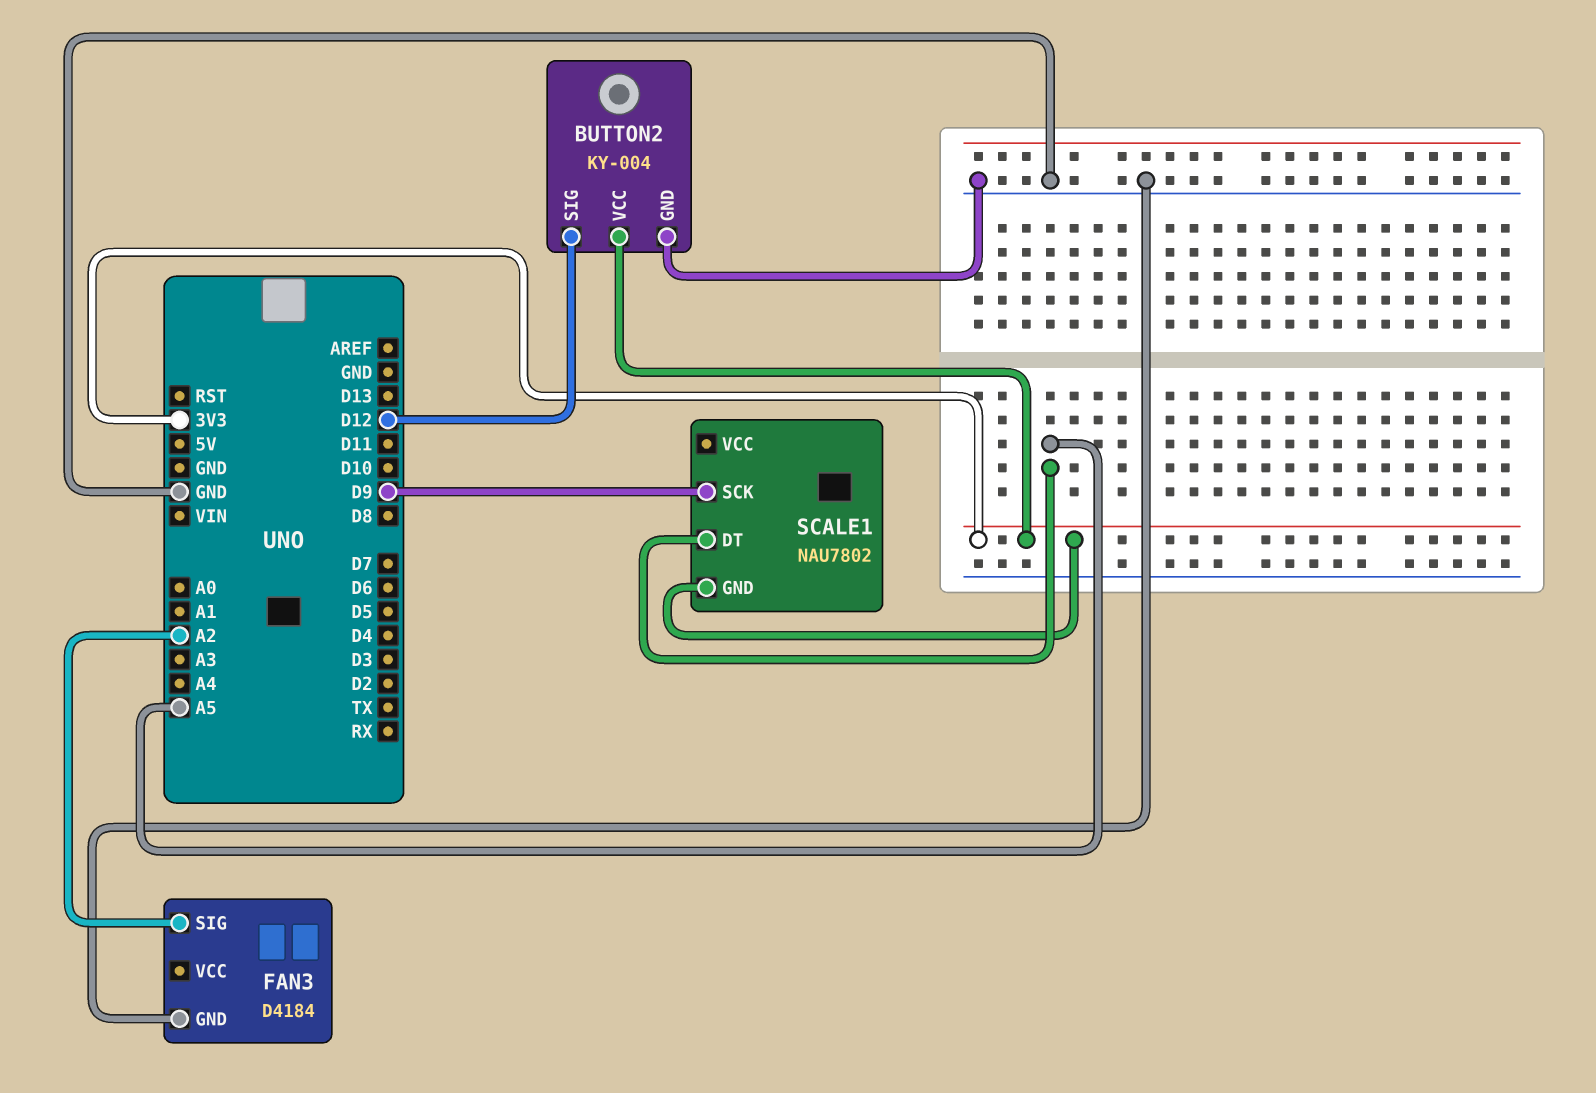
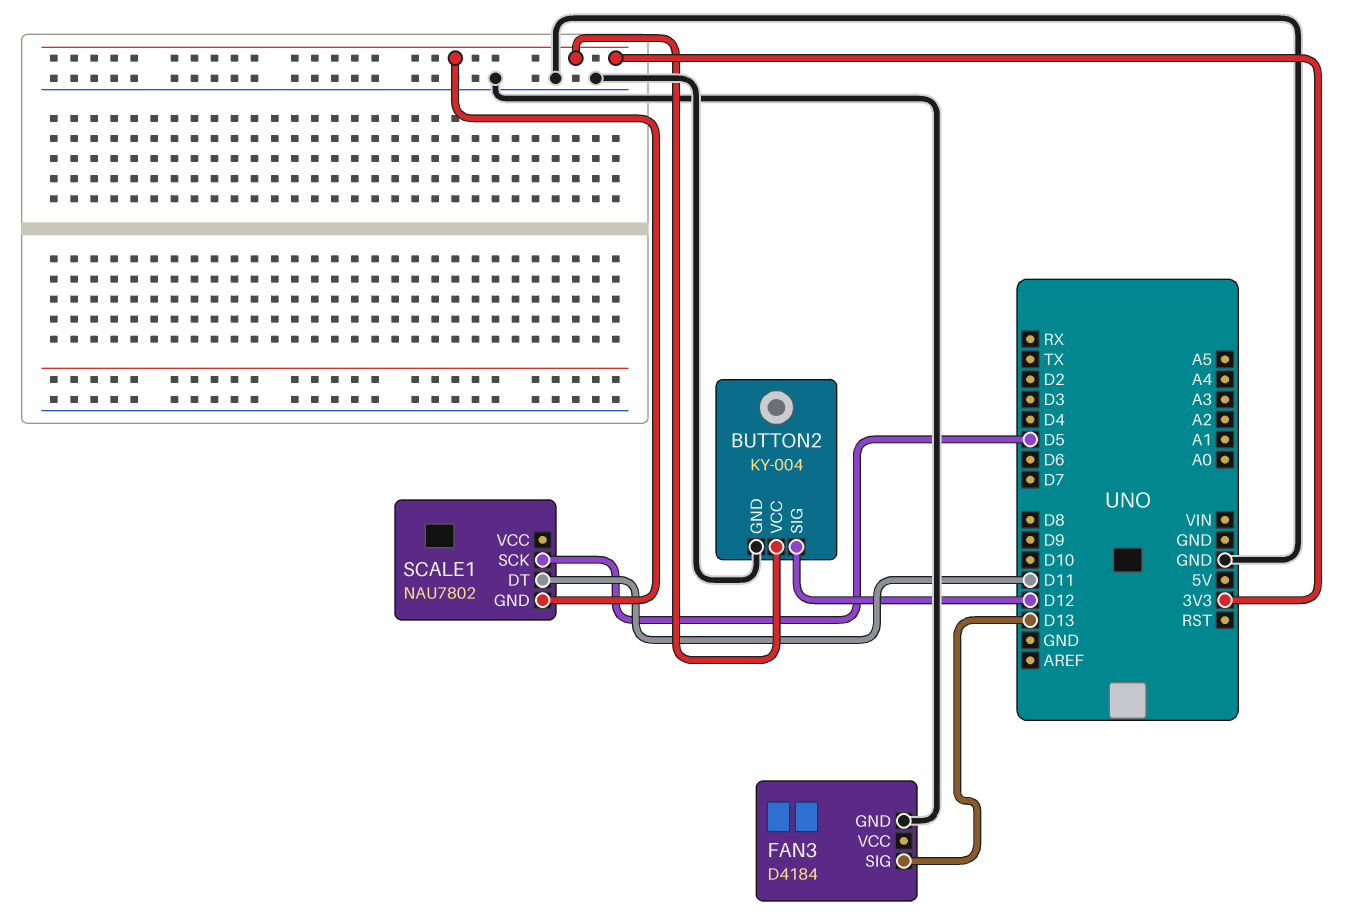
FAN3 pin SIG: A2 -> D13
SCALE1 pin DT: A5 -> D11
SCALE1 pin SCK: D9 -> D5

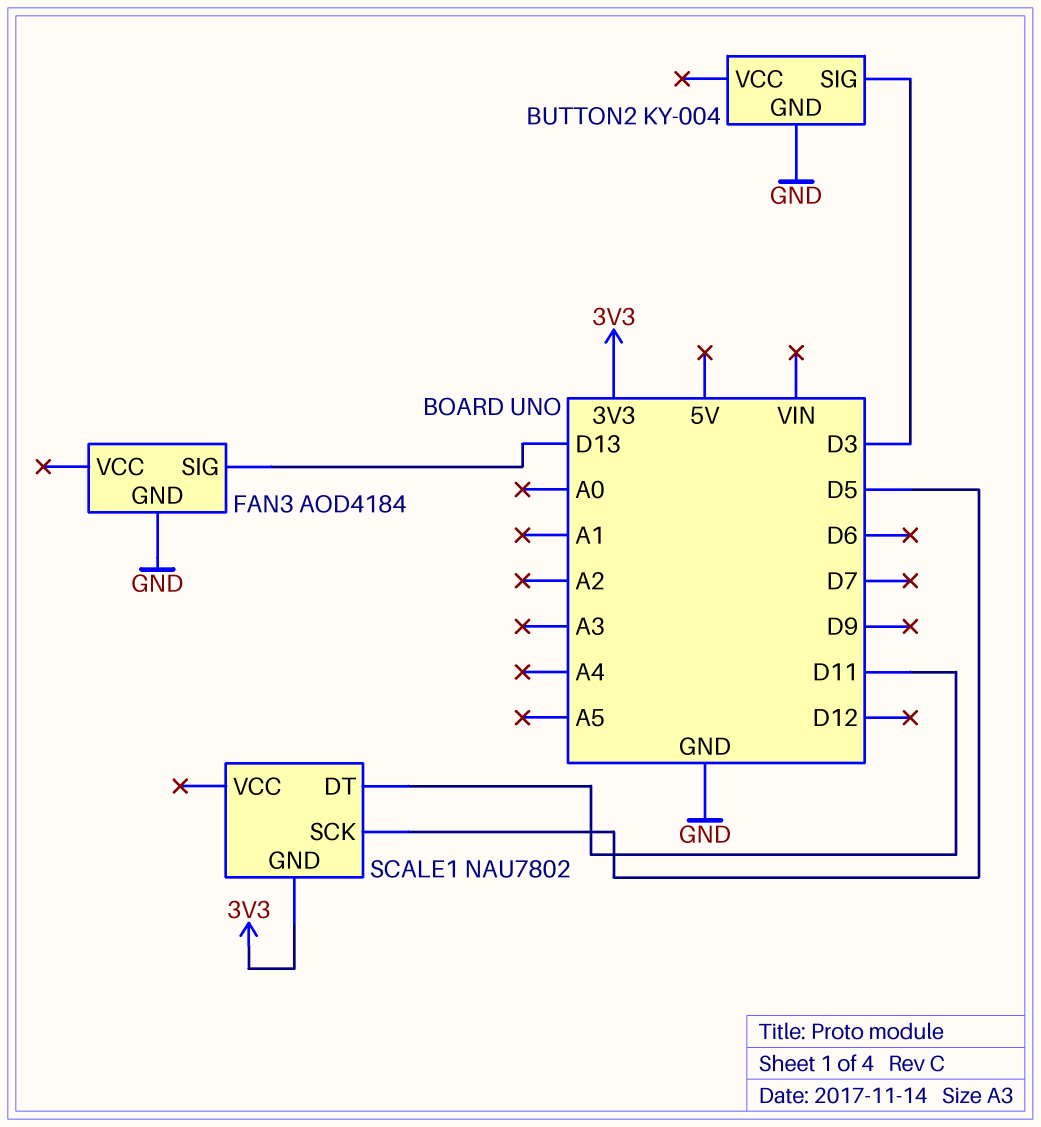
BUTTON2 pin SIG: D12 -> D3
BUTTON2 pin VCC: 3V3 -> none
FAN3: D4184 -> AOD4184

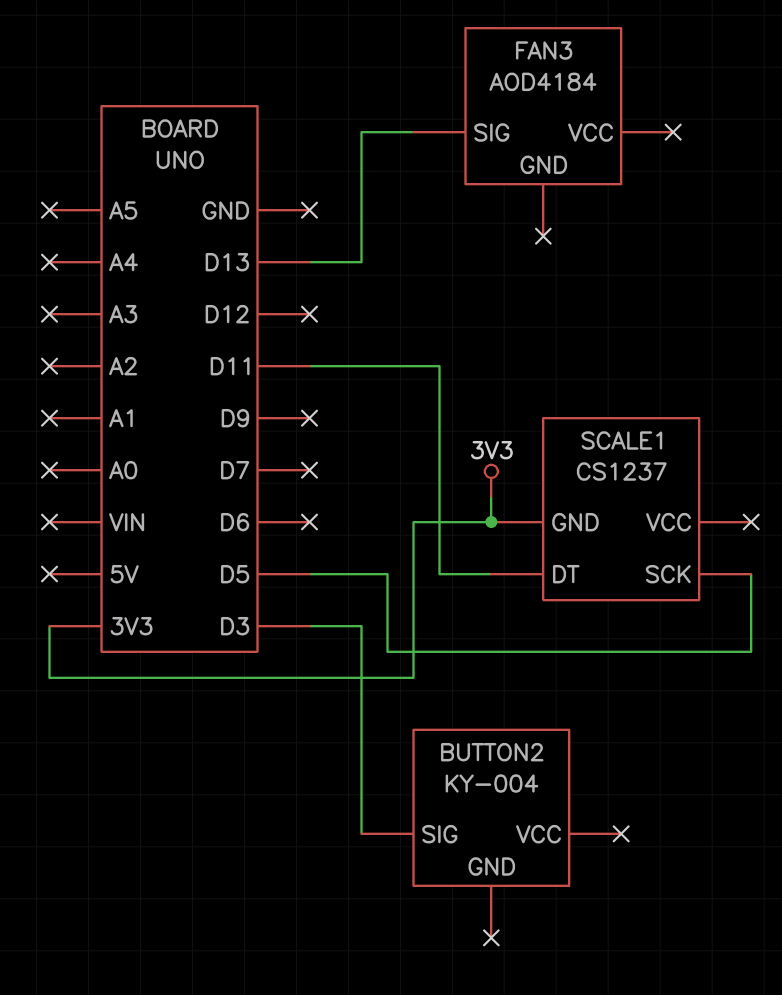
BUTTON2 pin GND: GND -> none
FAN3 pin GND: GND -> none
SCALE1: NAU7802 -> CS1237

